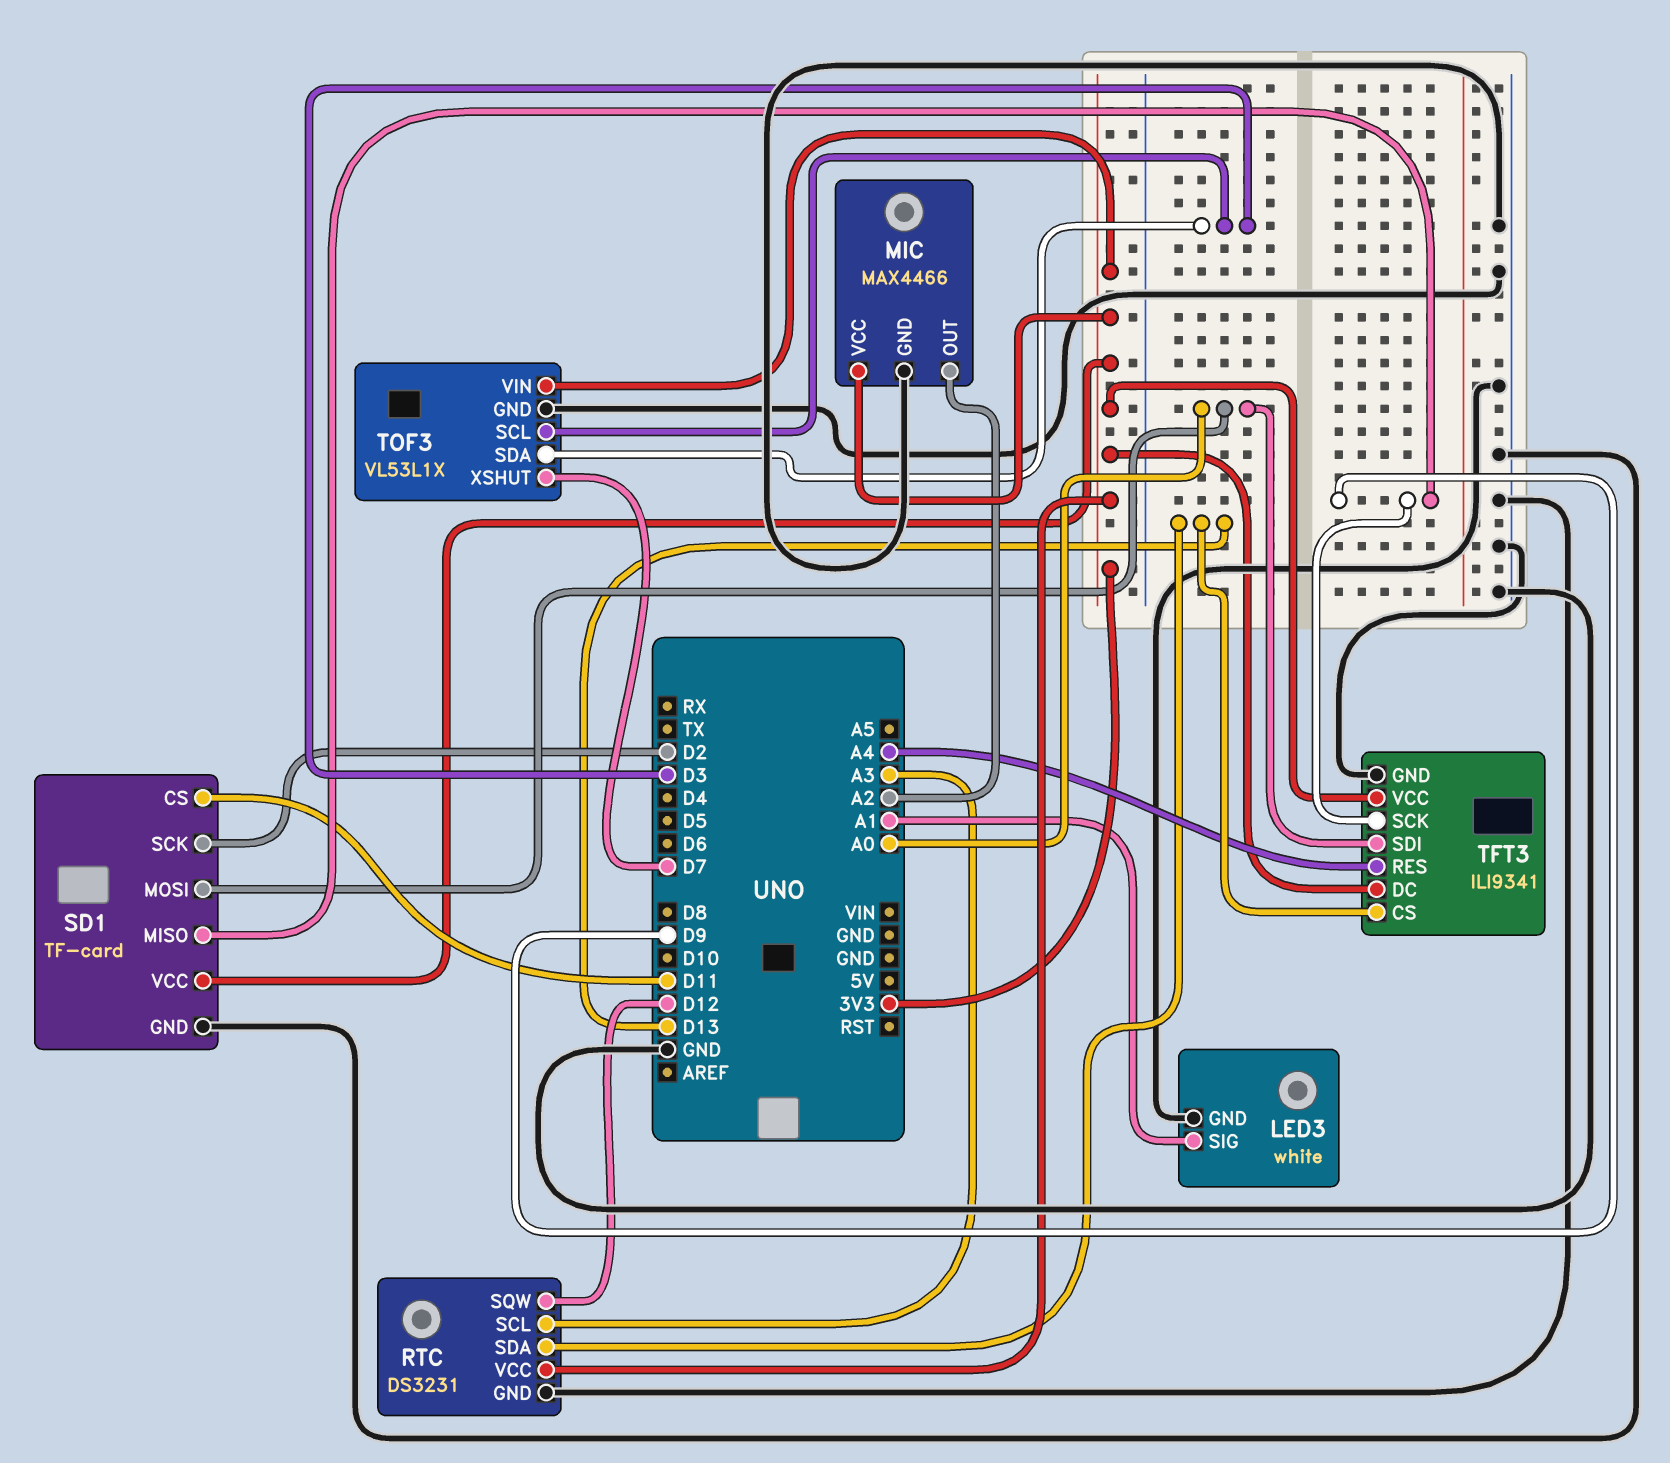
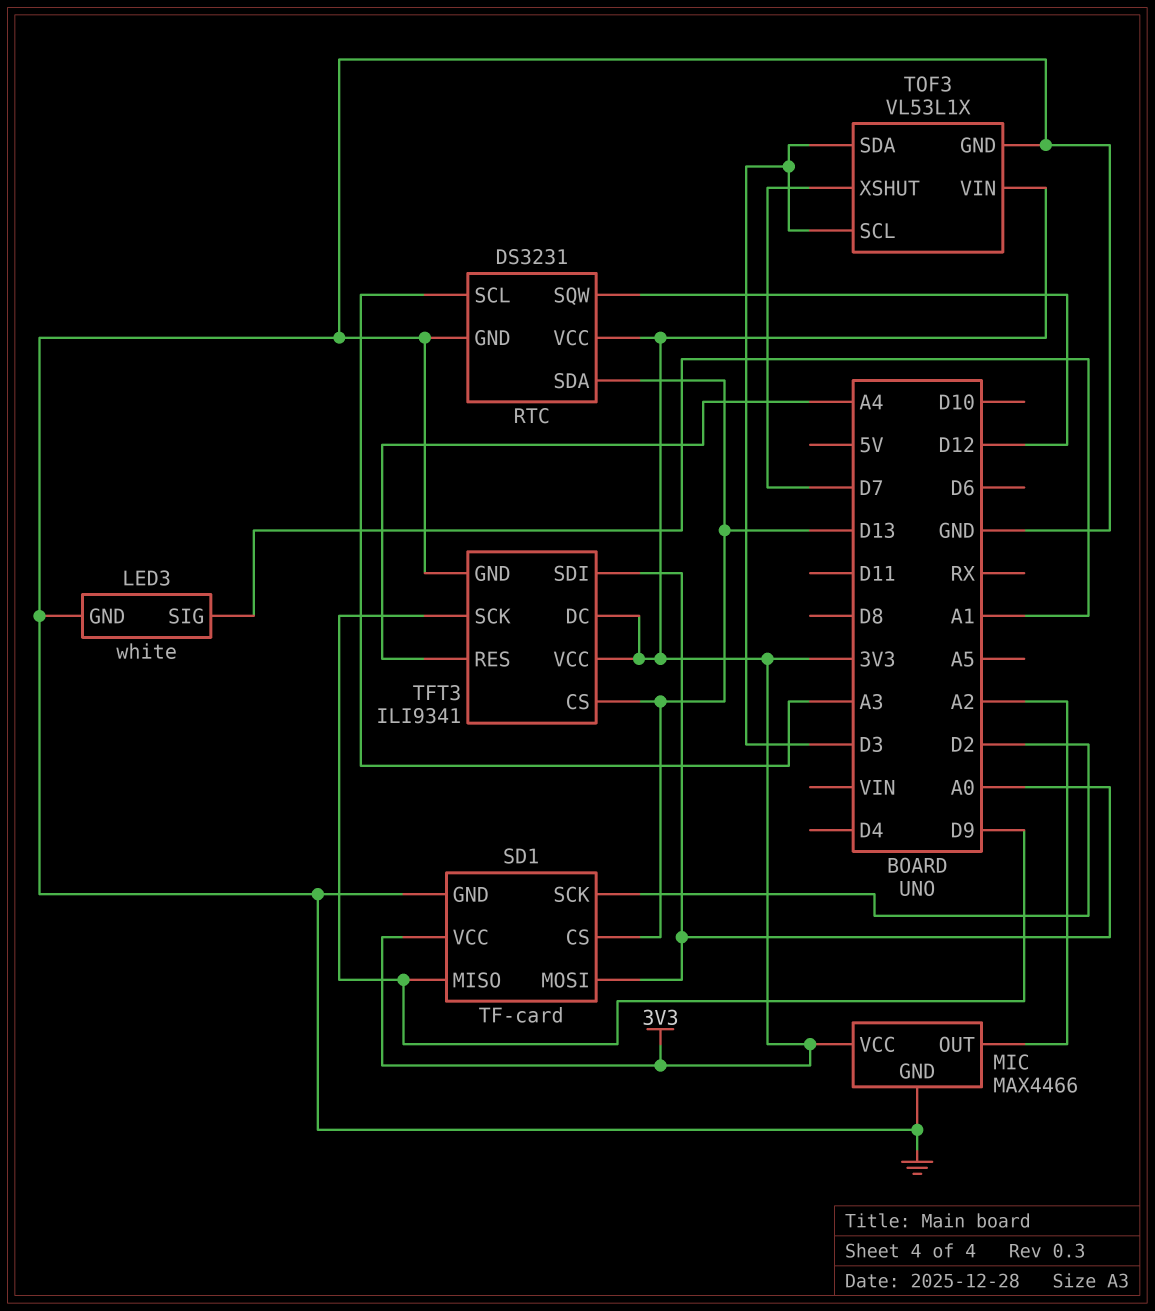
SD1 pin CS: D11 -> D13

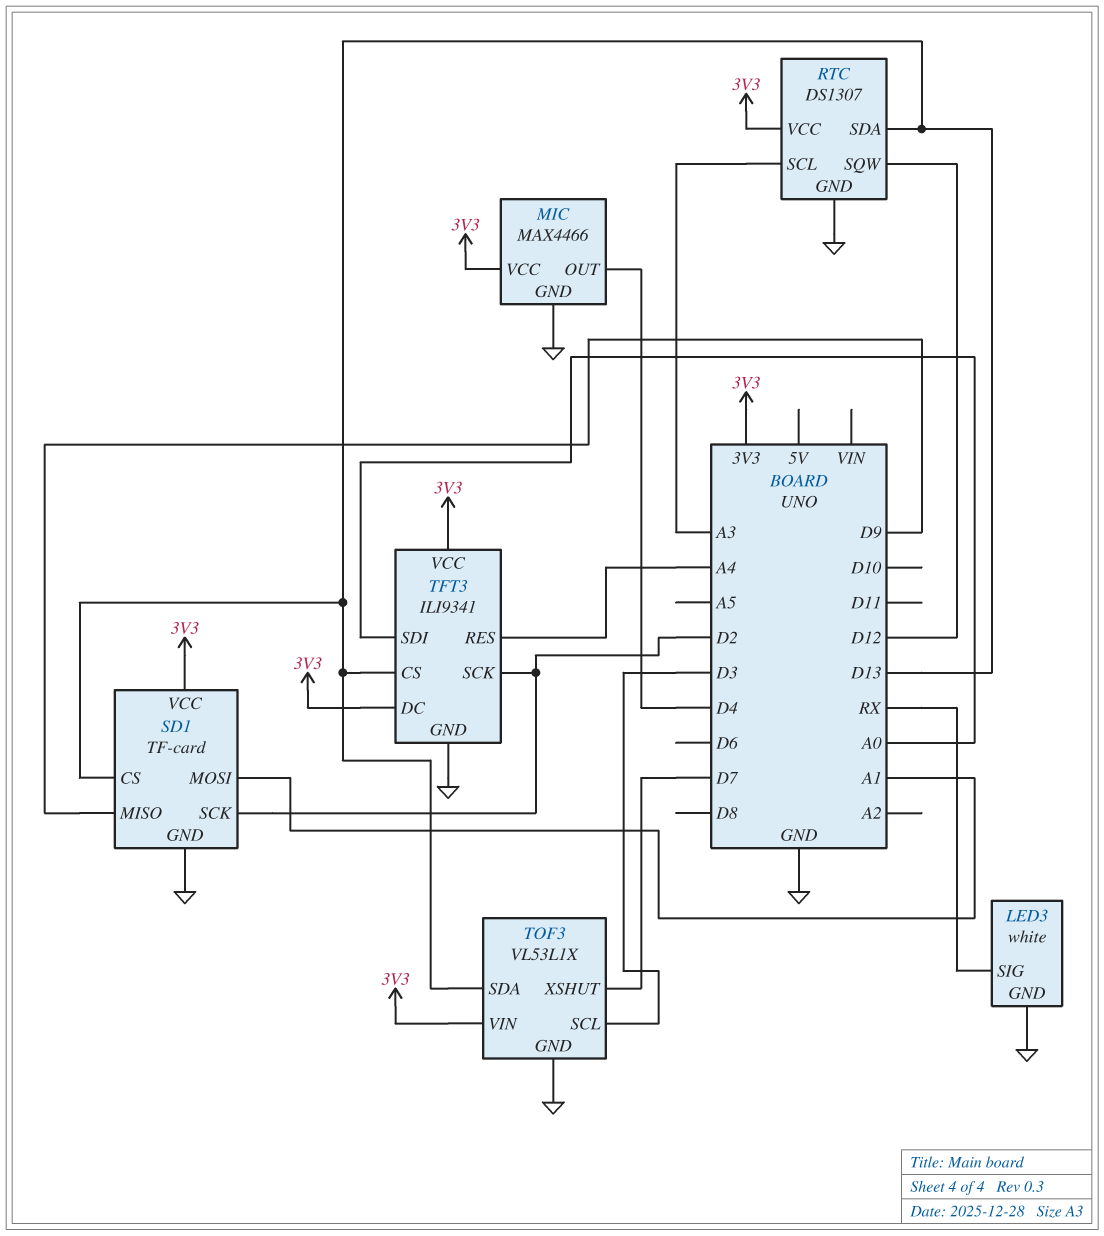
LED3 pin SIG: A1 -> RX
MIC pin OUT: A2 -> D4
RTC: DS3231 -> DS1307
SD1 pin MOSI: A0 -> A1
TFT3 pin SCK: D9 -> D2
TOF3 pin SDA: D3 -> D13

